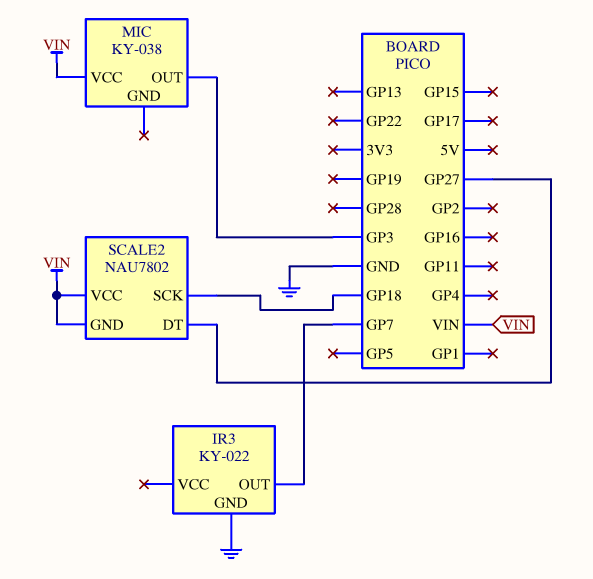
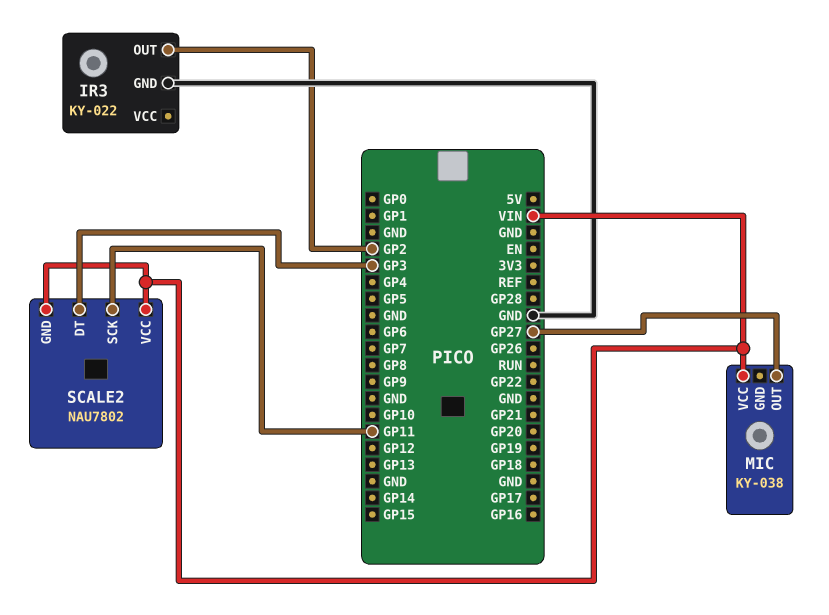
IR3 pin OUT: GP7 -> GP2
MIC pin OUT: GP3 -> GP27
SCALE2 pin DT: GP27 -> GP3
SCALE2 pin SCK: GP18 -> GP11

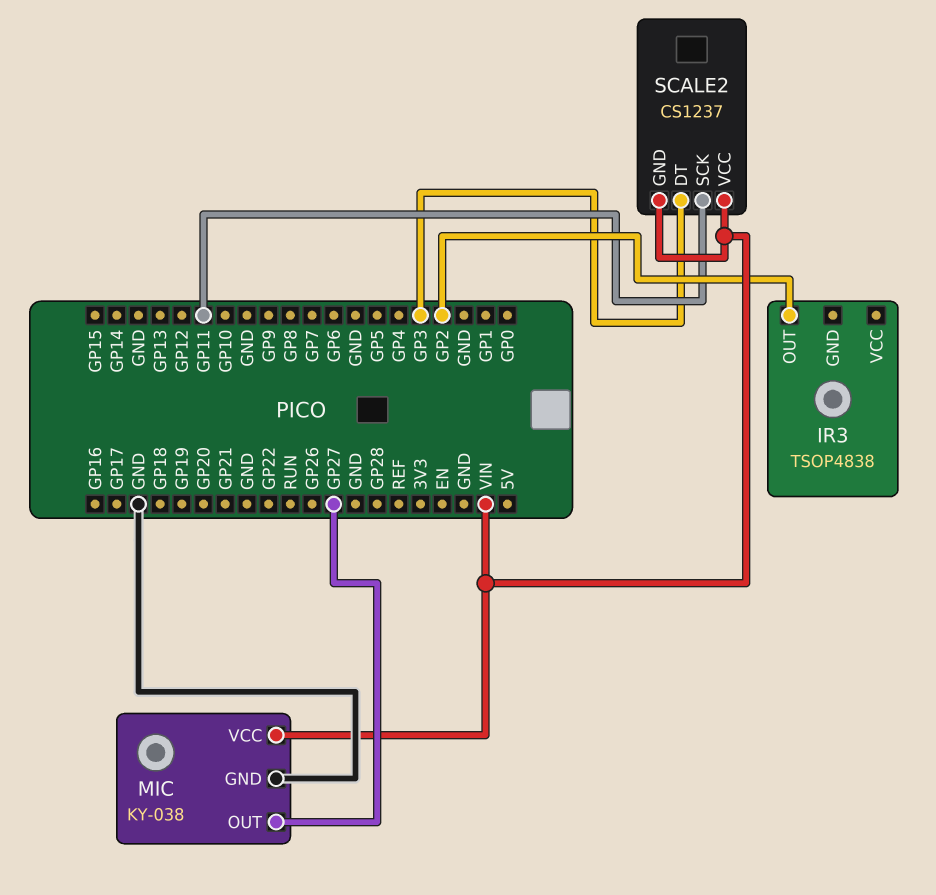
IR3: KY-022 -> TSOP4838
IR3 pin GND: GND -> none
MIC pin GND: none -> GND
SCALE2: NAU7802 -> CS1237

